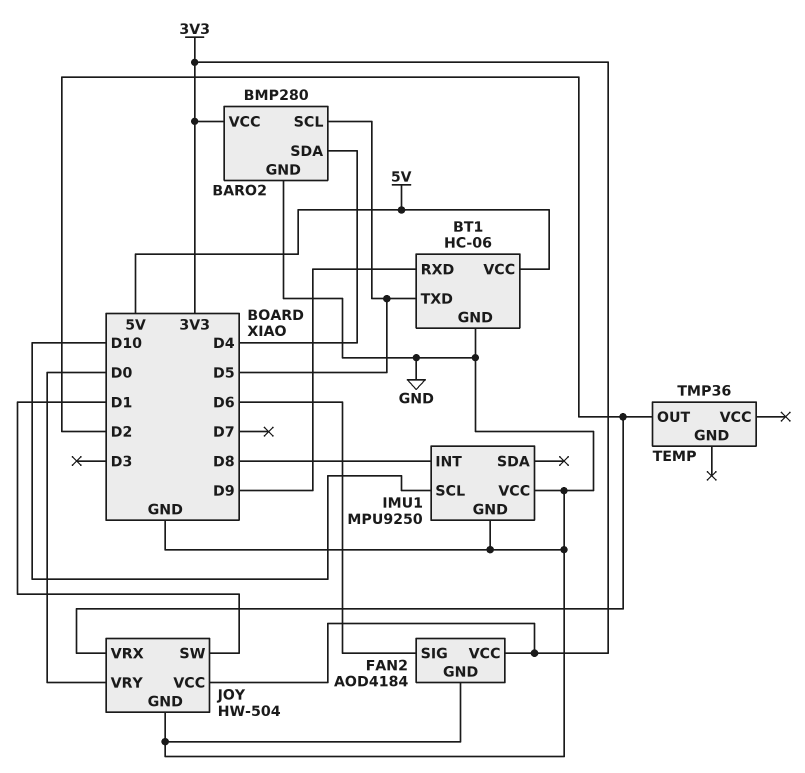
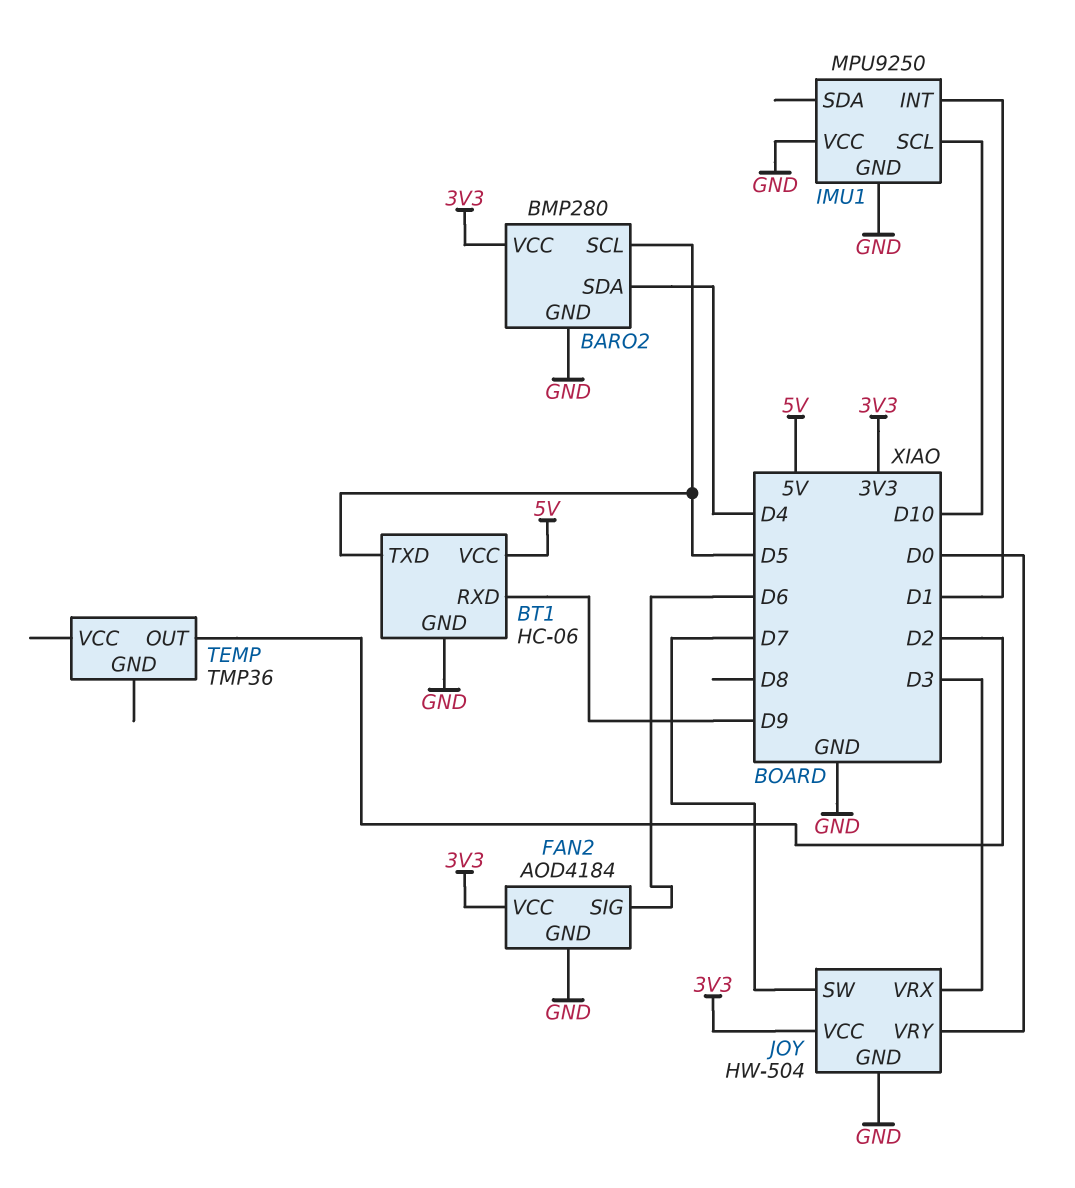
IMU1 pin INT: D8 -> D1
JOY pin SW: D1 -> D7
JOY pin VRX: D2 -> D3

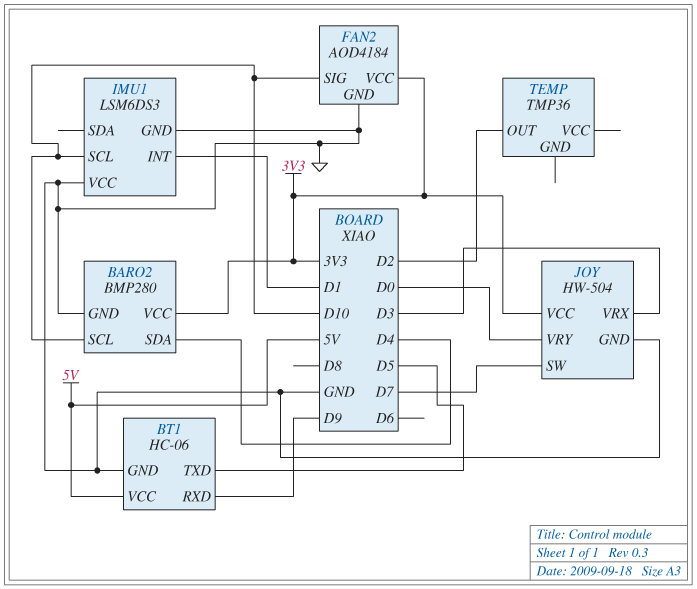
BARO2 pin SCL: D5 -> D10
FAN2 pin SIG: D6 -> D10
IMU1: MPU9250 -> LSM6DS3

